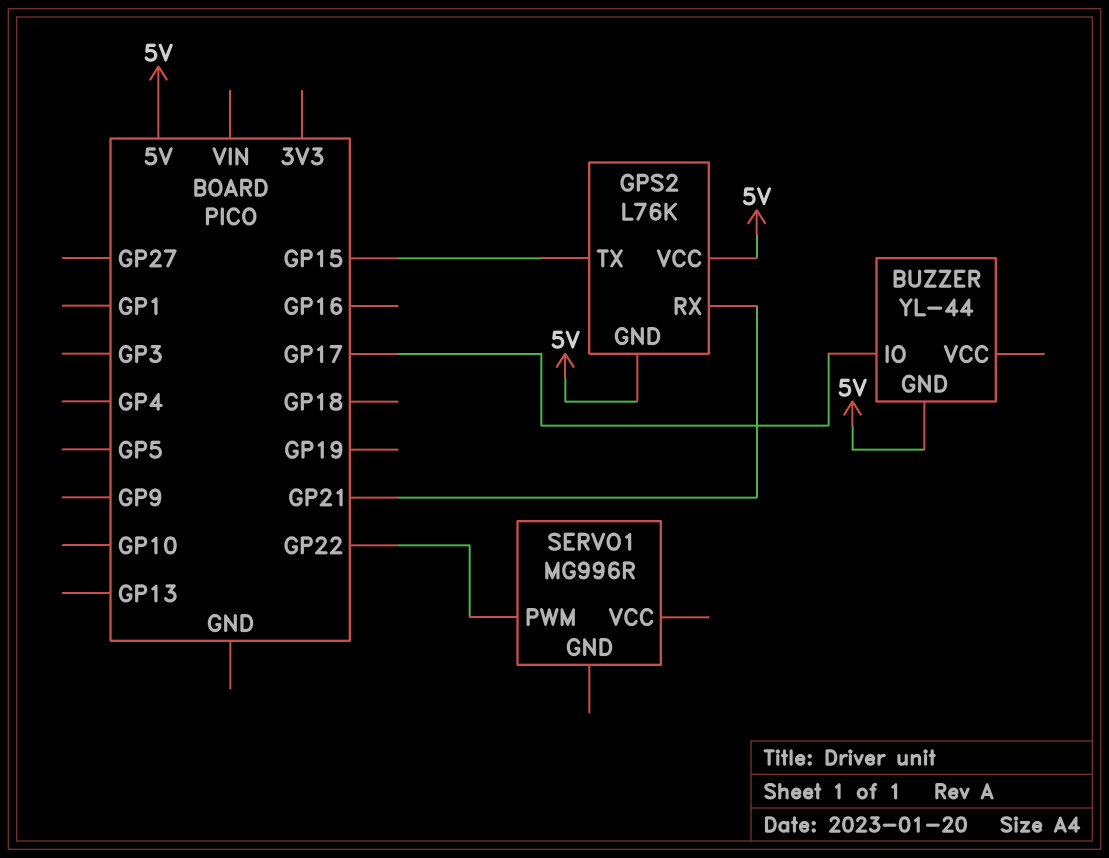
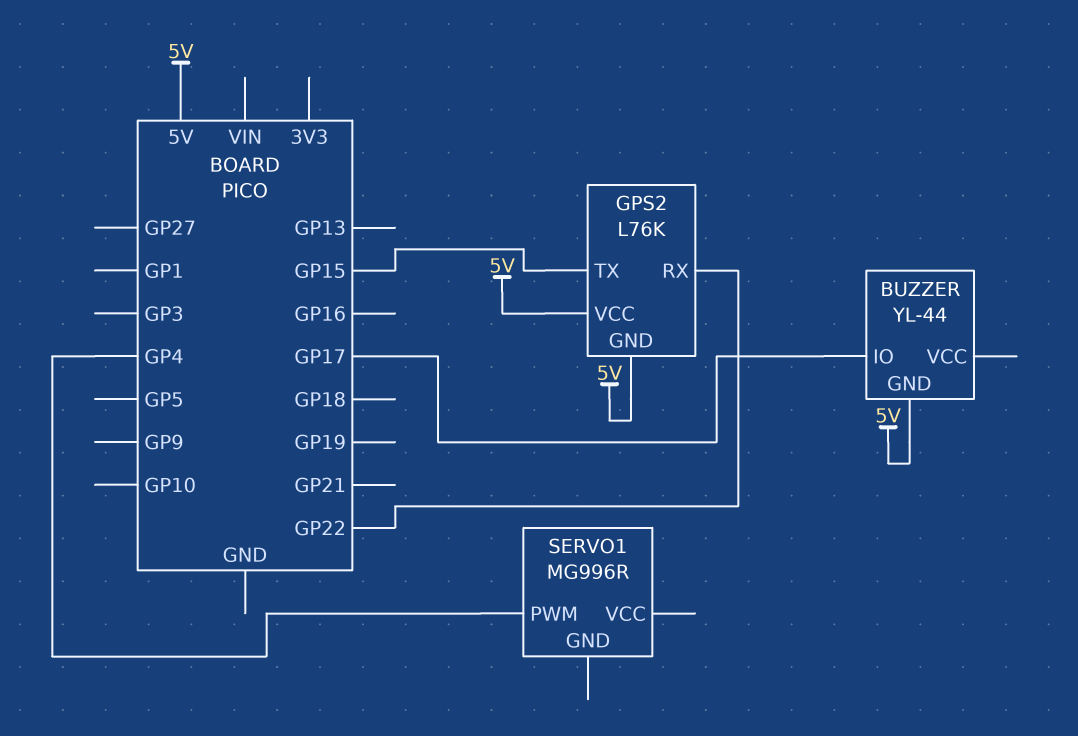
GPS2 pin RX: GP21 -> GP22
SERVO1 pin PWM: GP22 -> GP4

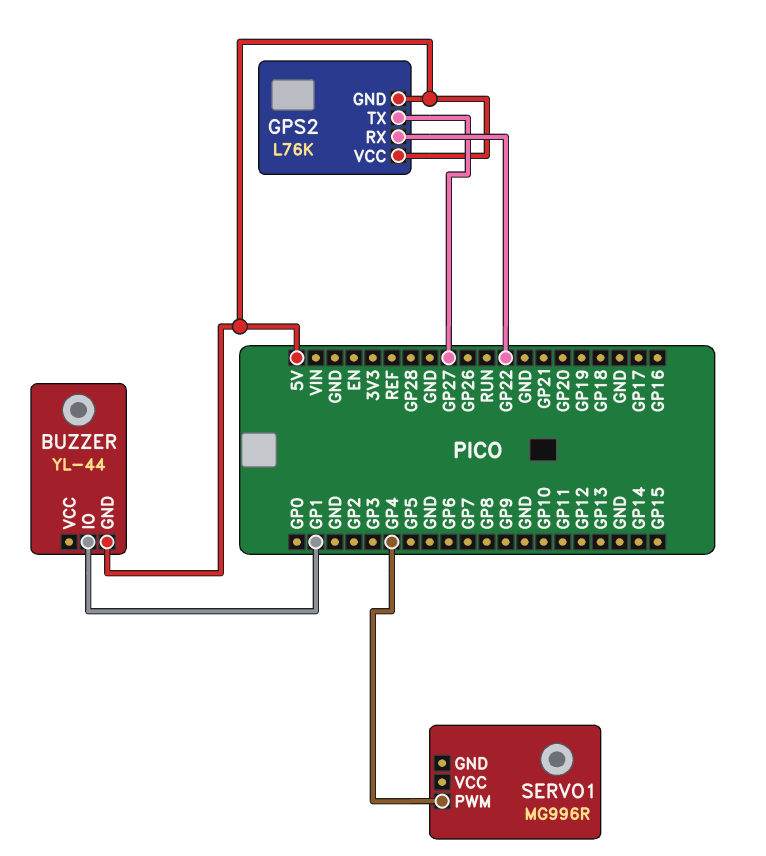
BUZZER pin IO: GP17 -> GP1
GPS2 pin TX: GP15 -> GP27

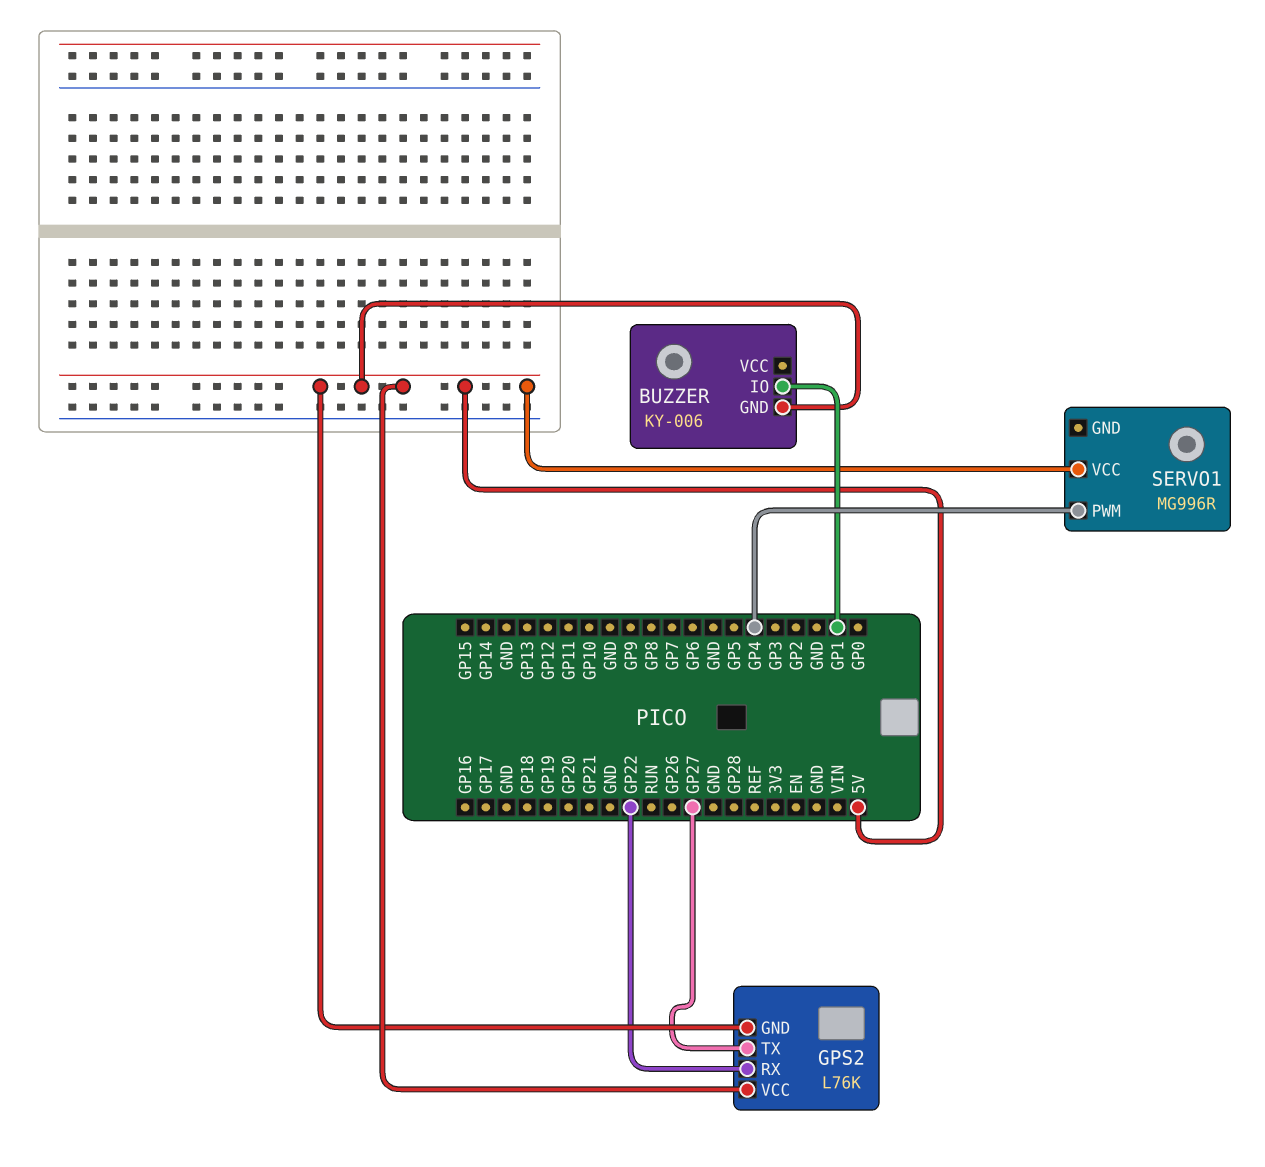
BUZZER: YL-44 -> KY-006
SERVO1 pin VCC: none -> 5V

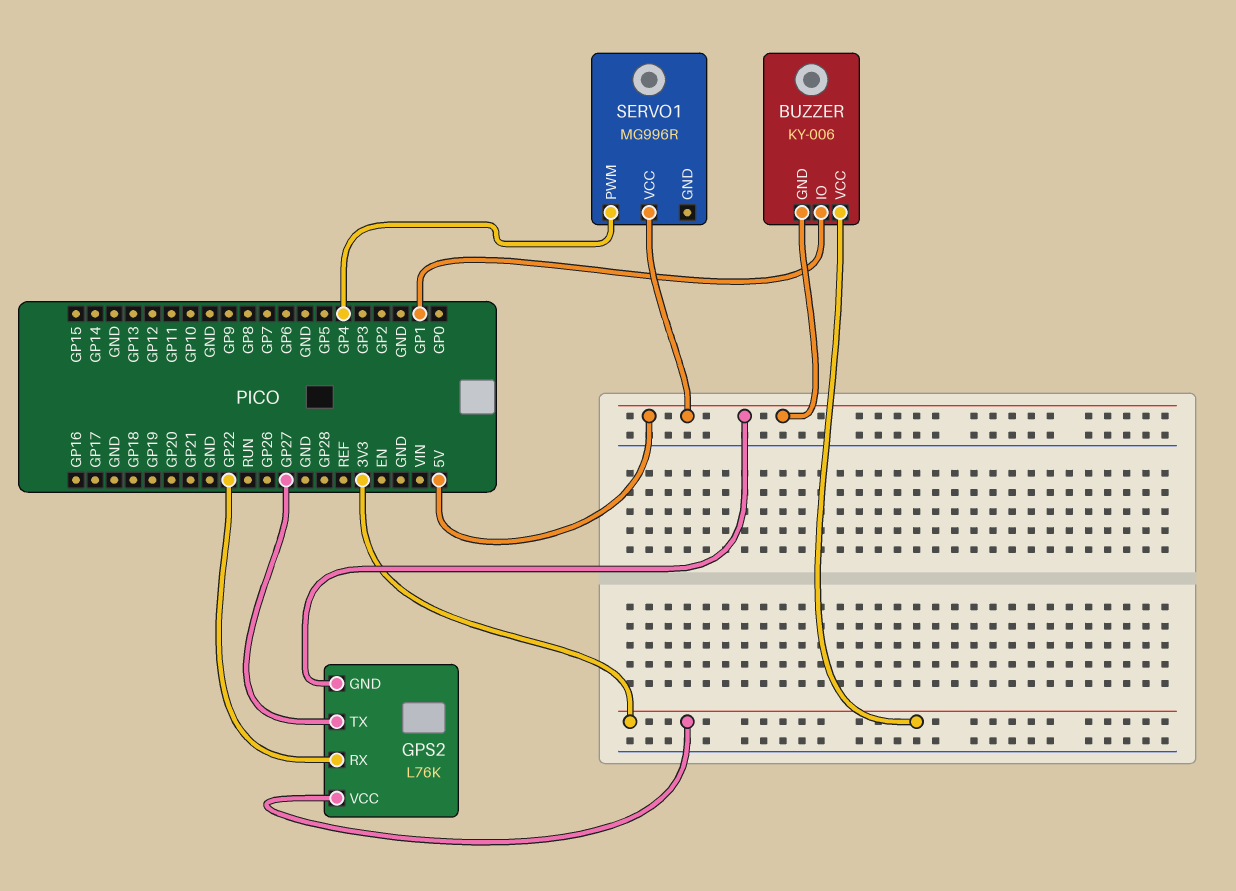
BUZZER pin VCC: none -> 3V3
GPS2 pin VCC: 5V -> 3V3

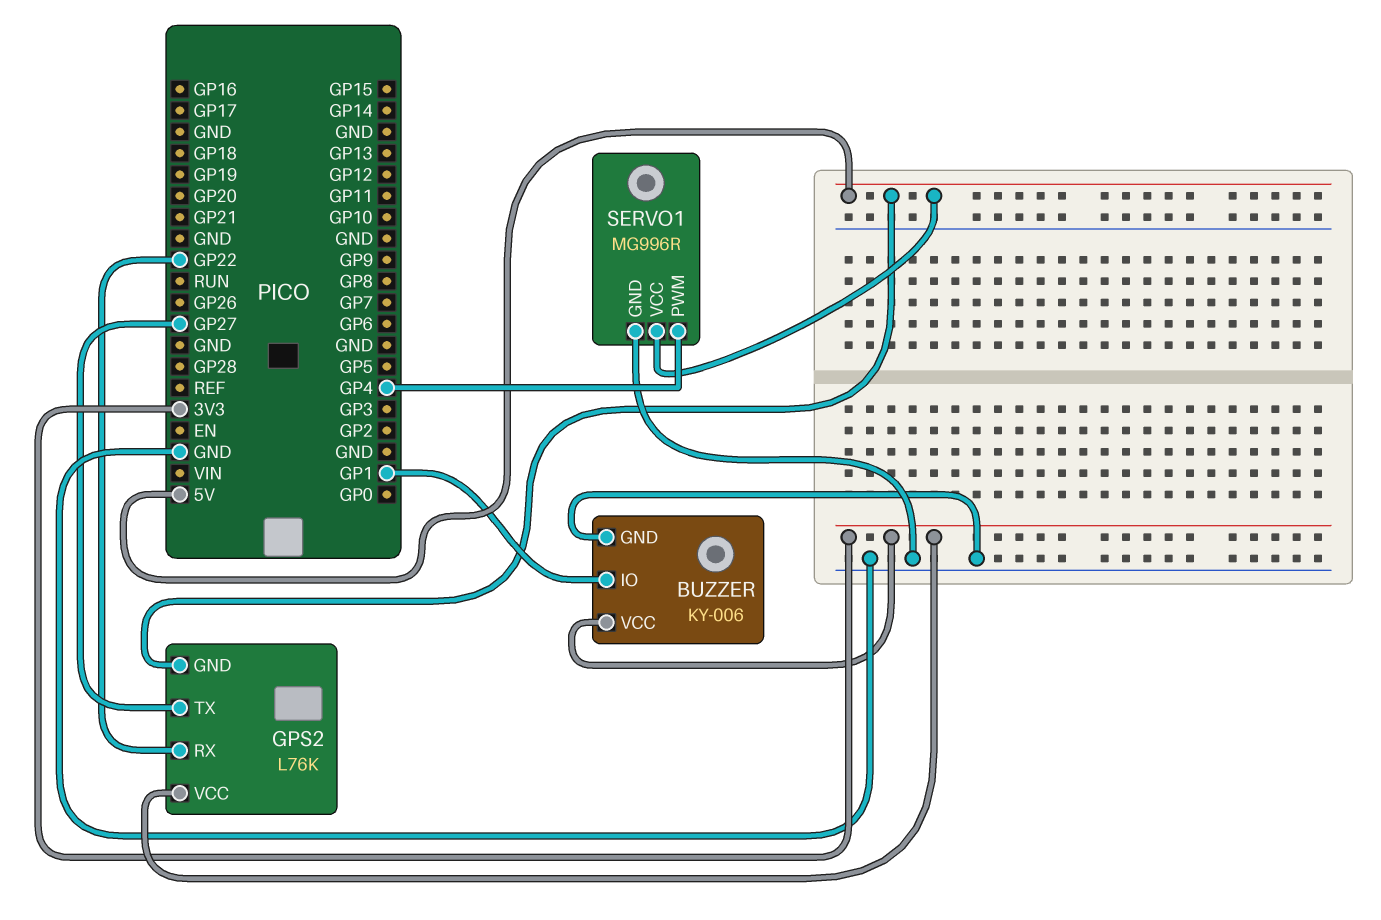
BUZZER pin GND: 5V -> GND
SERVO1 pin GND: none -> GND

